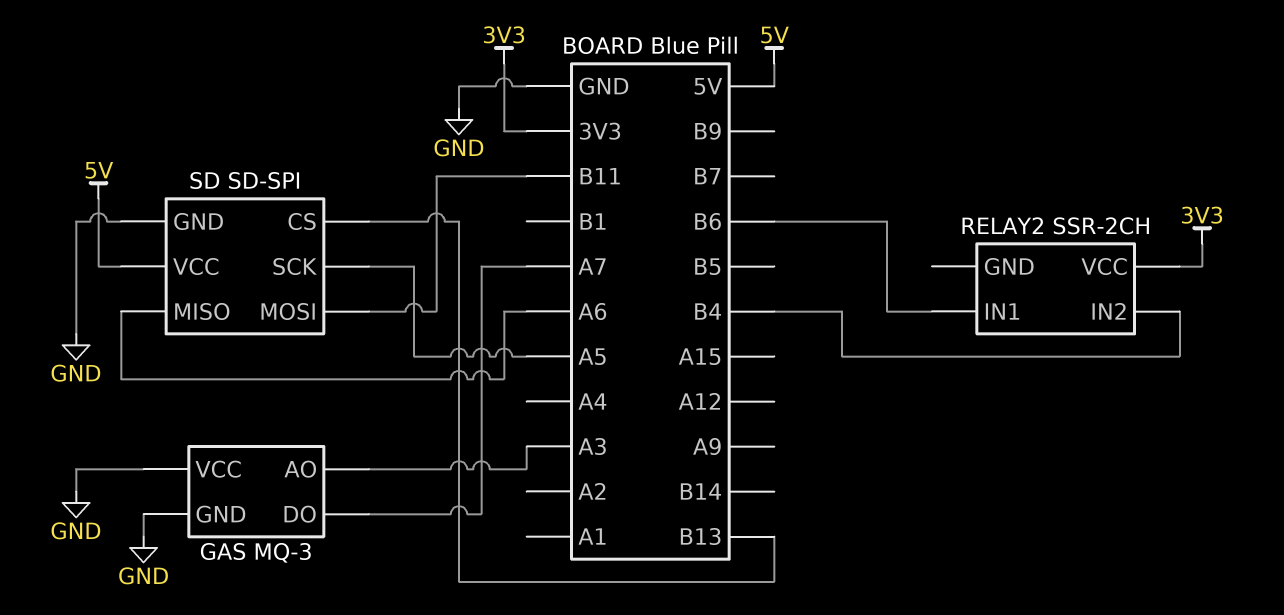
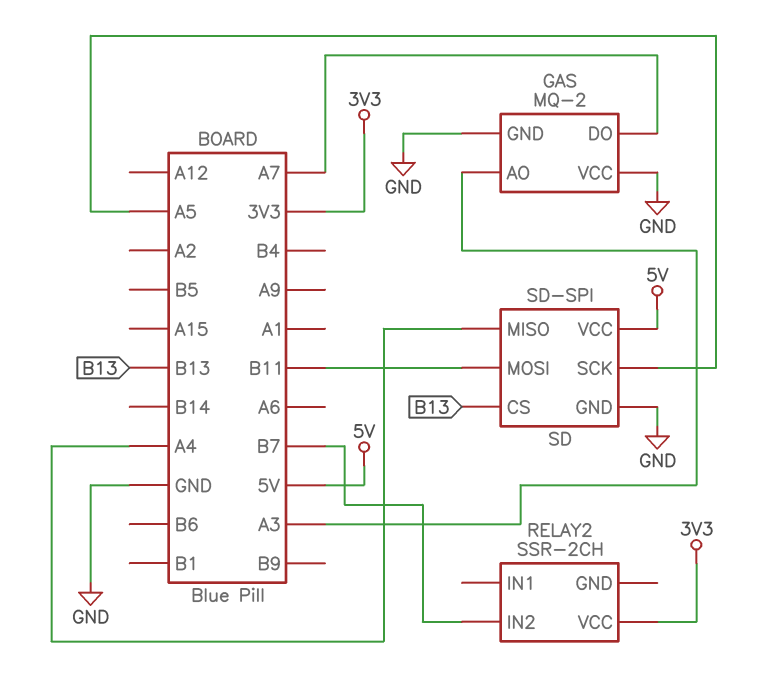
GAS: MQ-3 -> MQ-2
RELAY2 pin IN1: B6 -> none
RELAY2 pin IN2: B4 -> B7
SD pin MISO: A6 -> A4

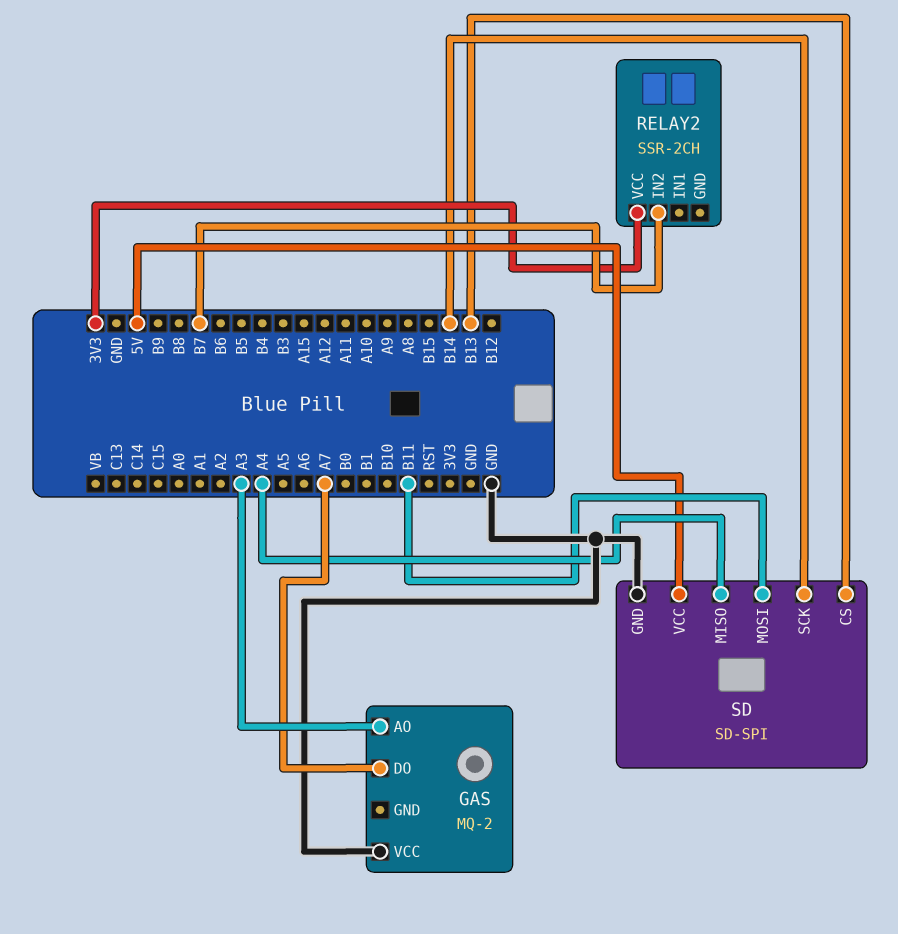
GAS pin GND: GND -> none
SD pin SCK: A5 -> B14

